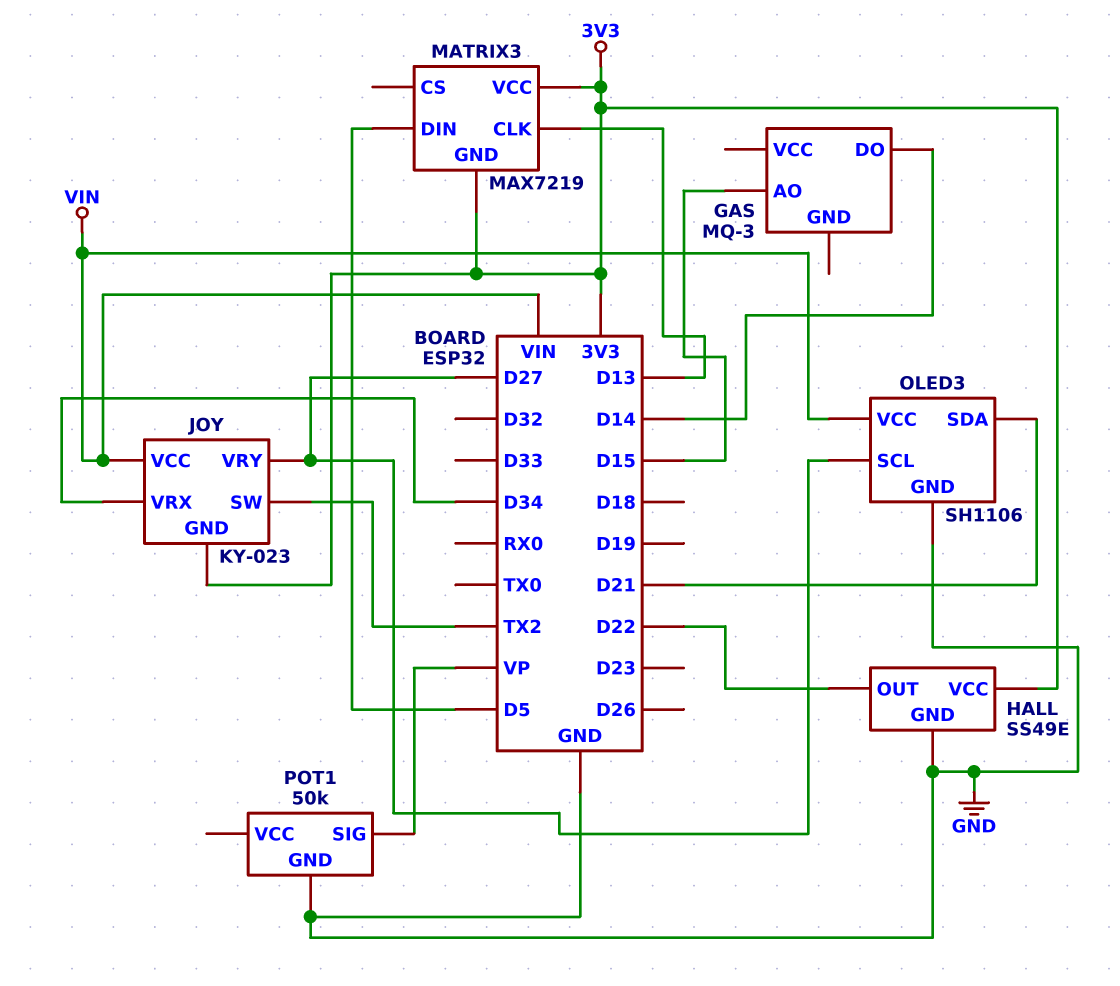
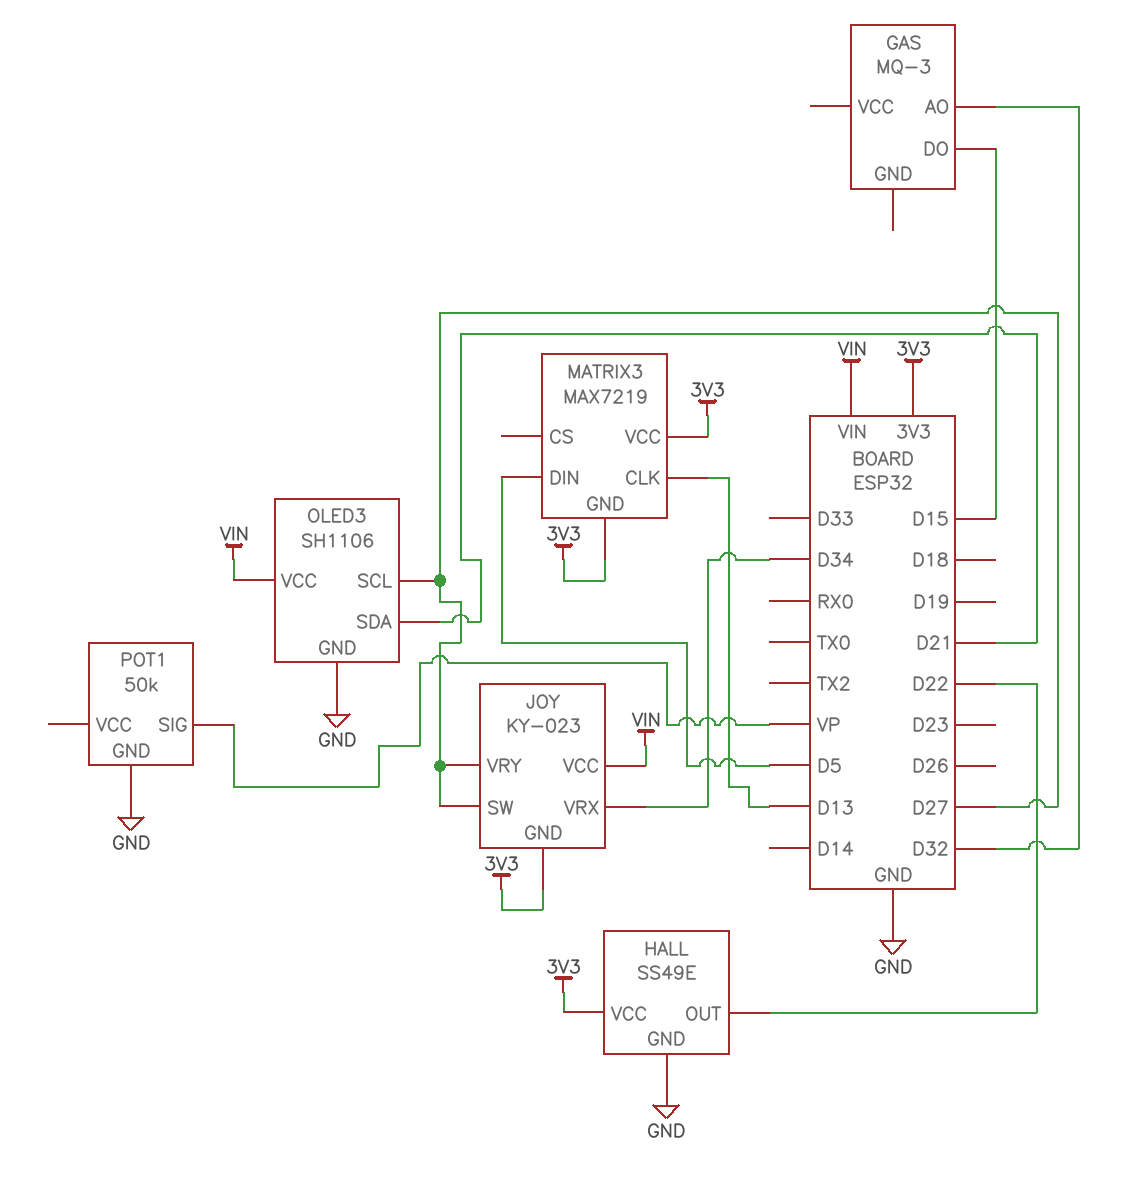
GAS pin AO: D15 -> D32
GAS pin DO: D14 -> D15
JOY pin SW: TX2 -> D27

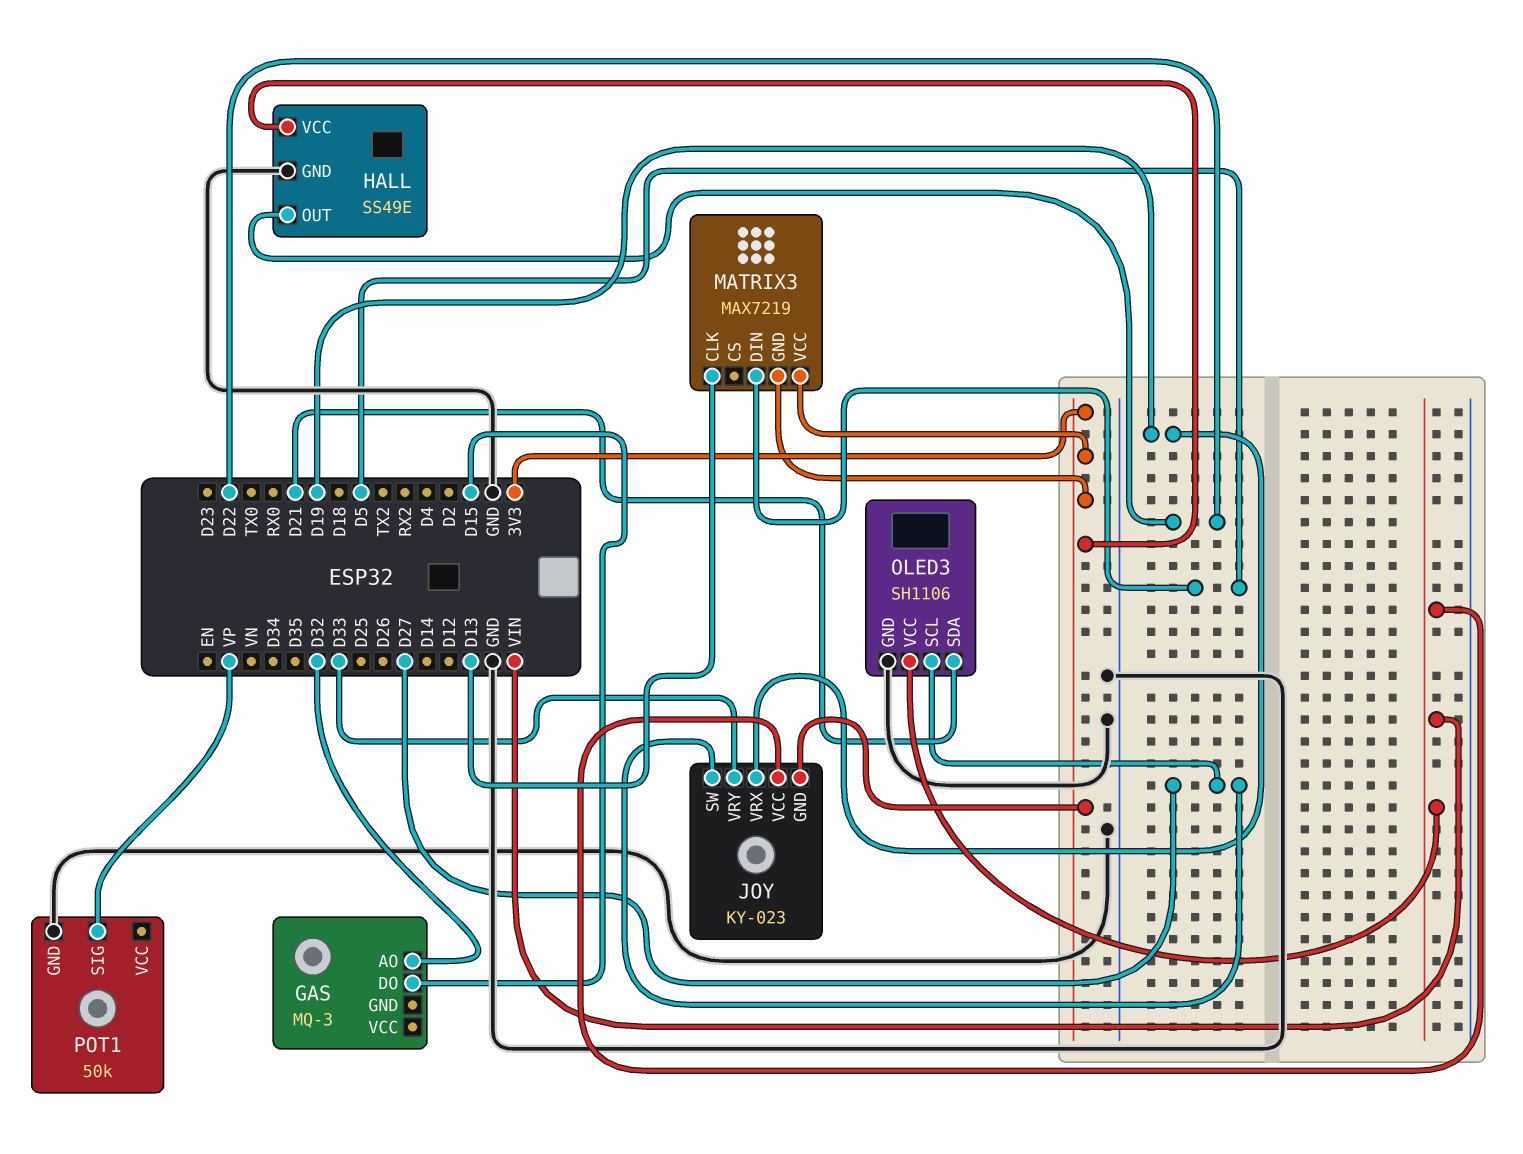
JOY pin VRX: D34 -> D19
JOY pin VRY: D27 -> D33

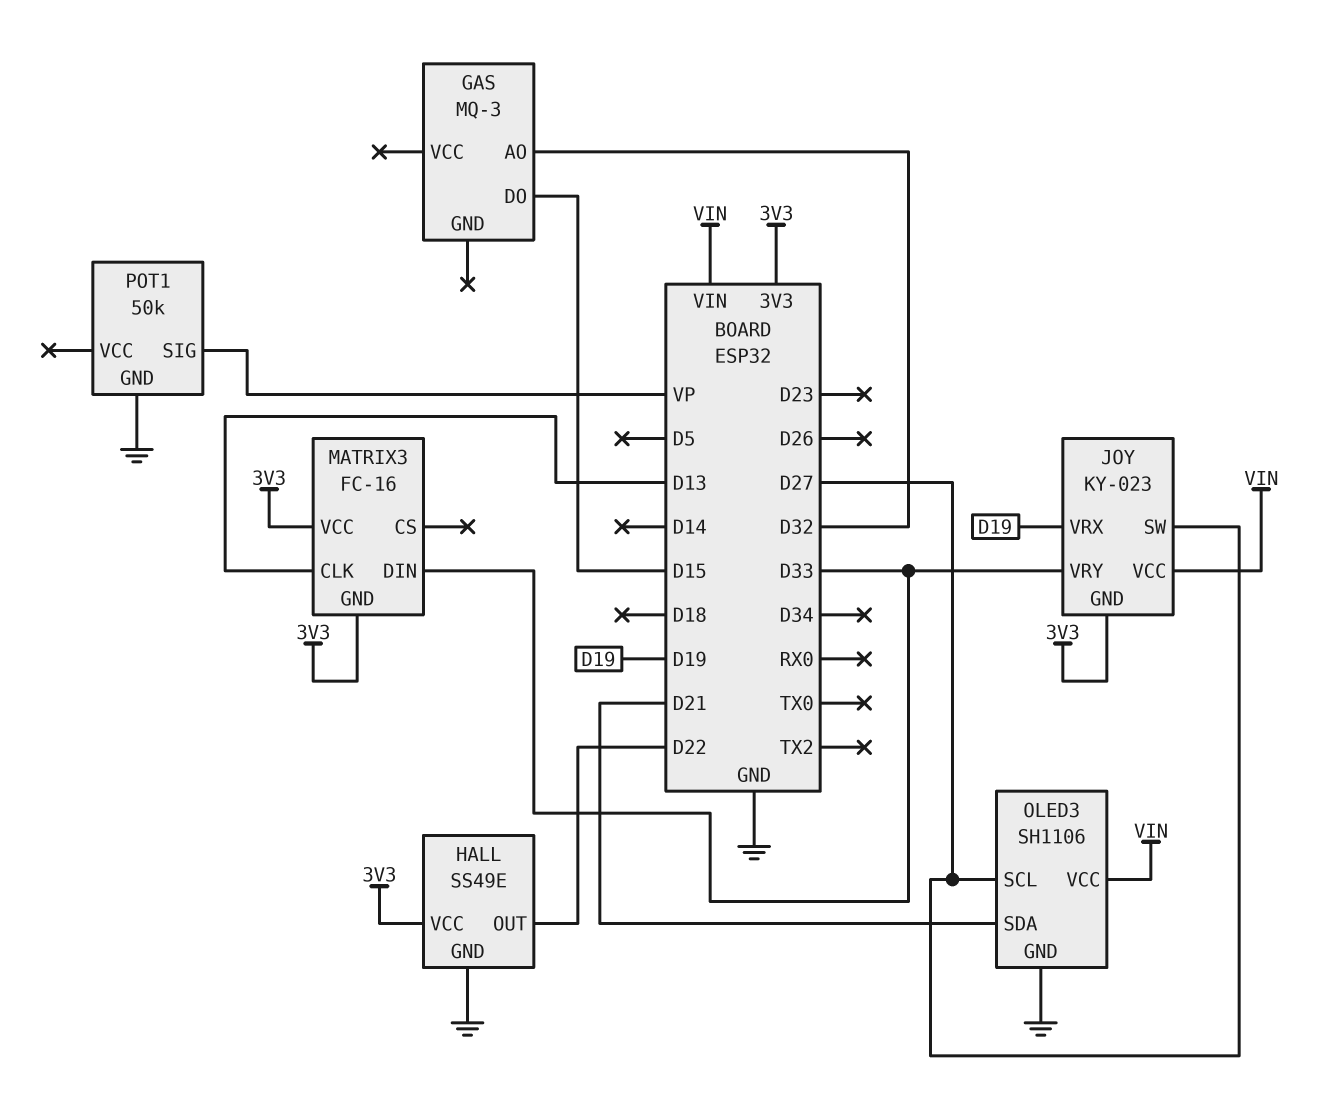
MATRIX3: MAX7219 -> FC-16
MATRIX3 pin DIN: D5 -> D33

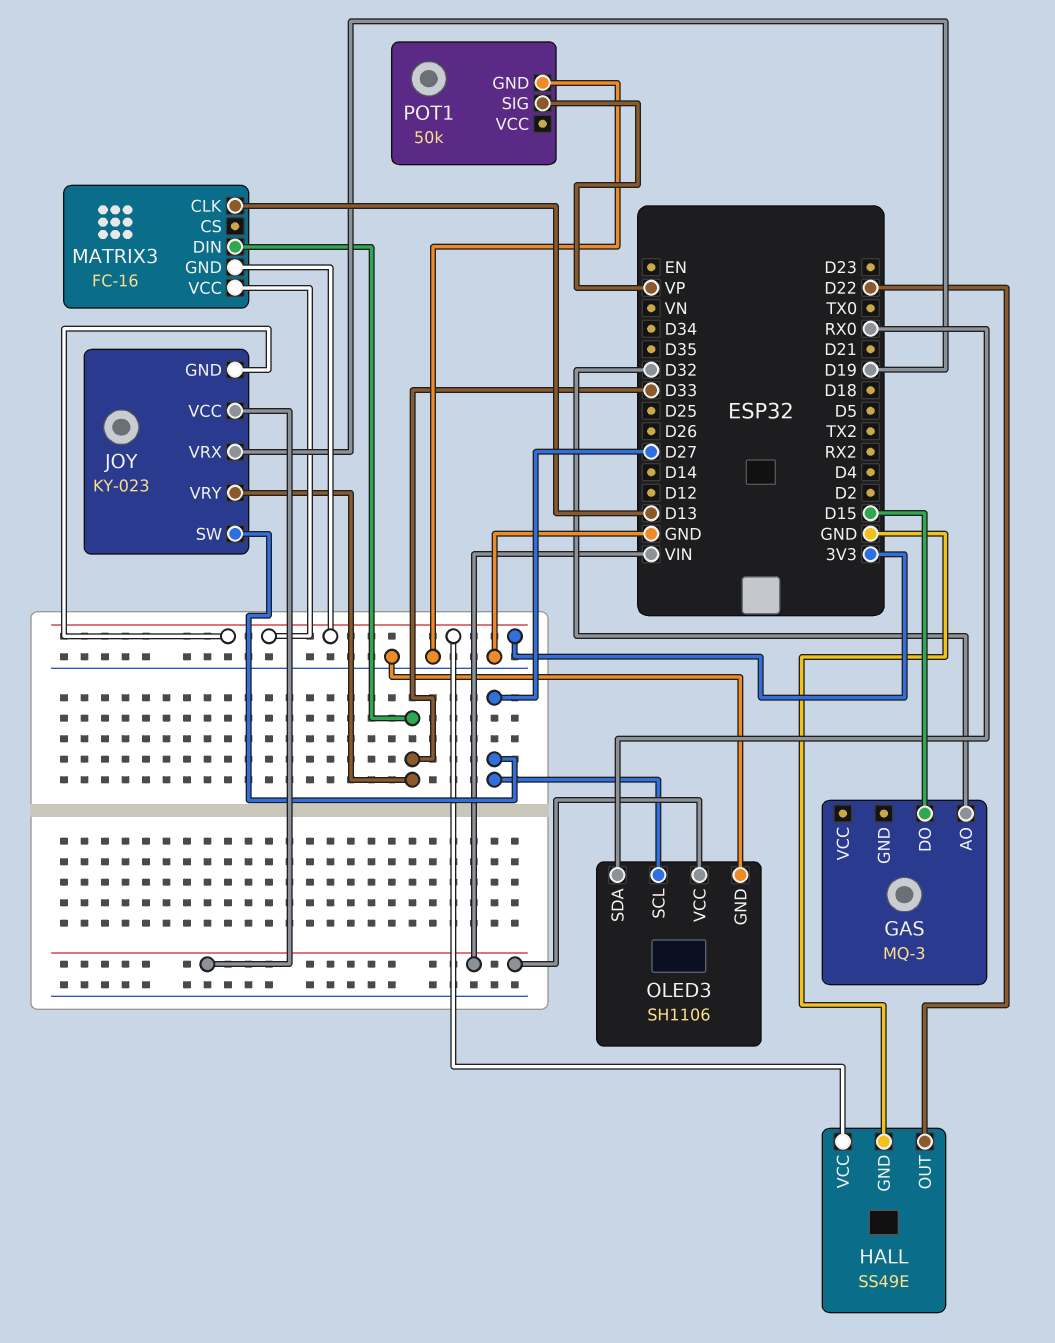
OLED3 pin SDA: D21 -> RX0

